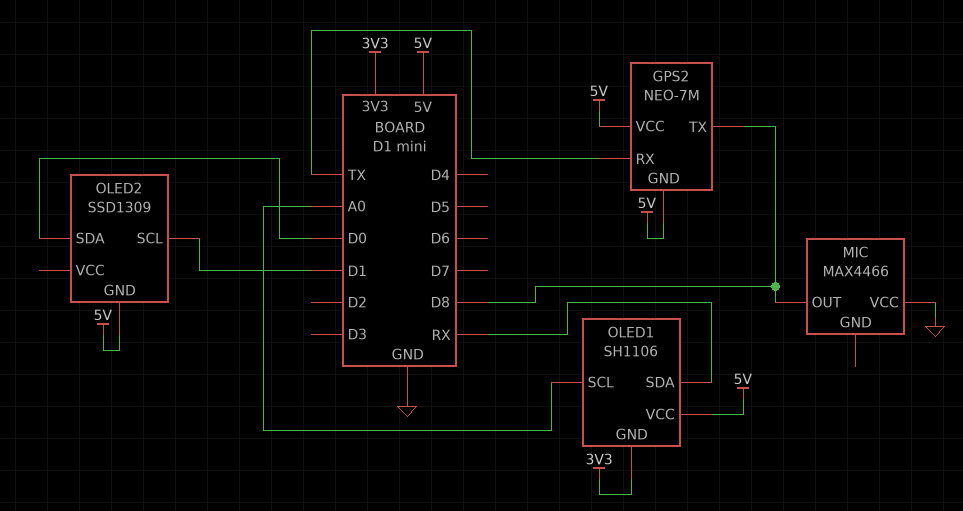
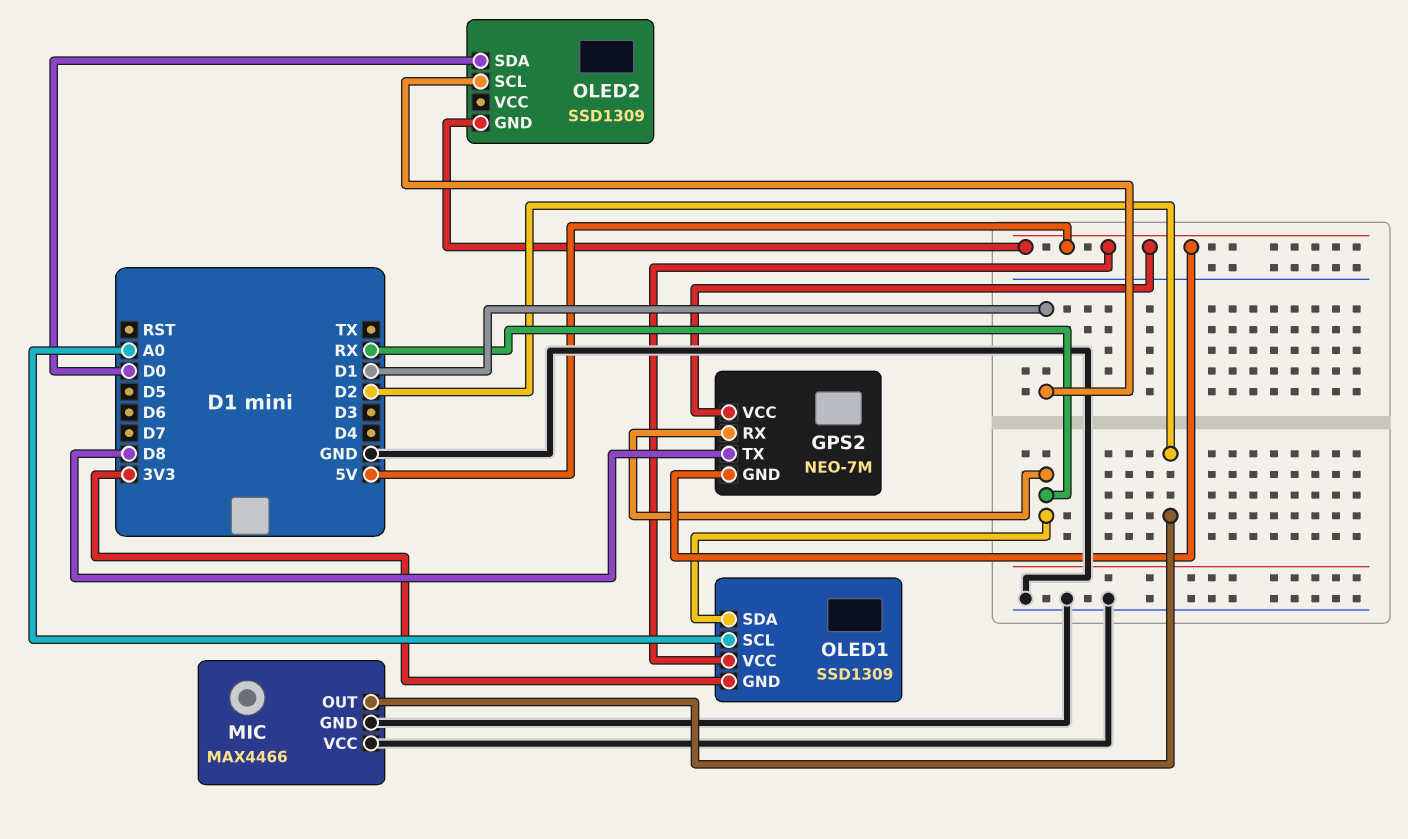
GPS2 pin RX: TX -> RX
MIC pin GND: none -> GND
MIC pin OUT: D8 -> D2
OLED1: SH1106 -> SSD1309

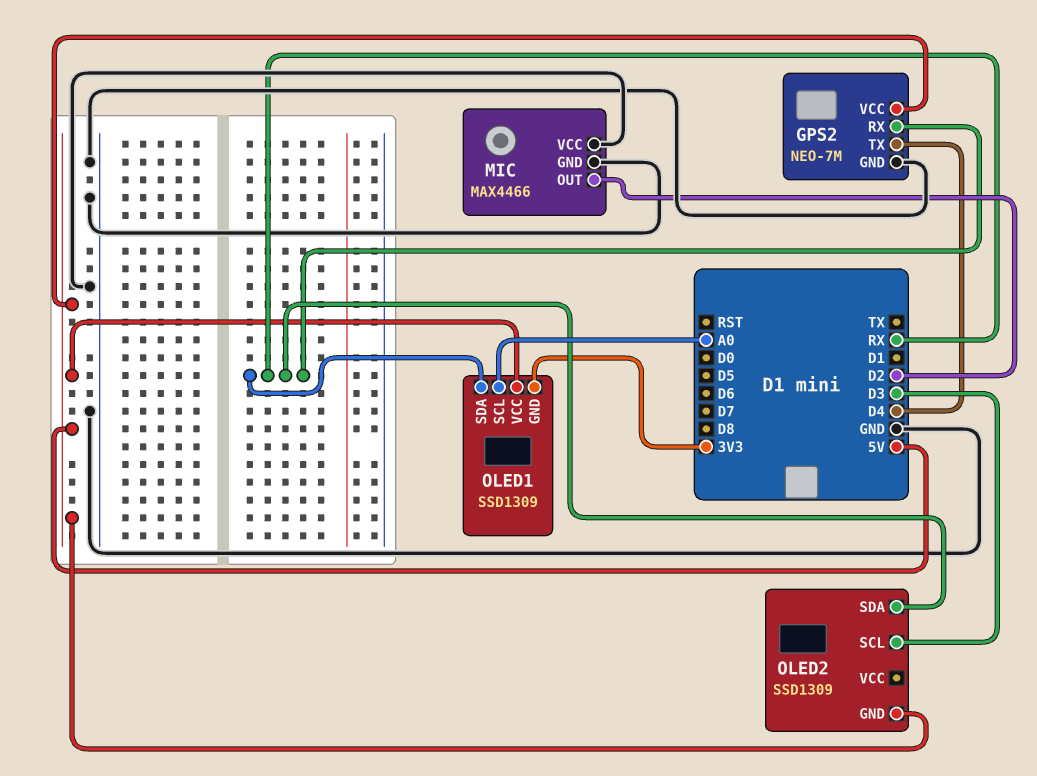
GPS2 pin GND: 5V -> GND
GPS2 pin TX: D8 -> D4
OLED2 pin SCL: D1 -> D3
OLED2 pin SDA: D0 -> RX

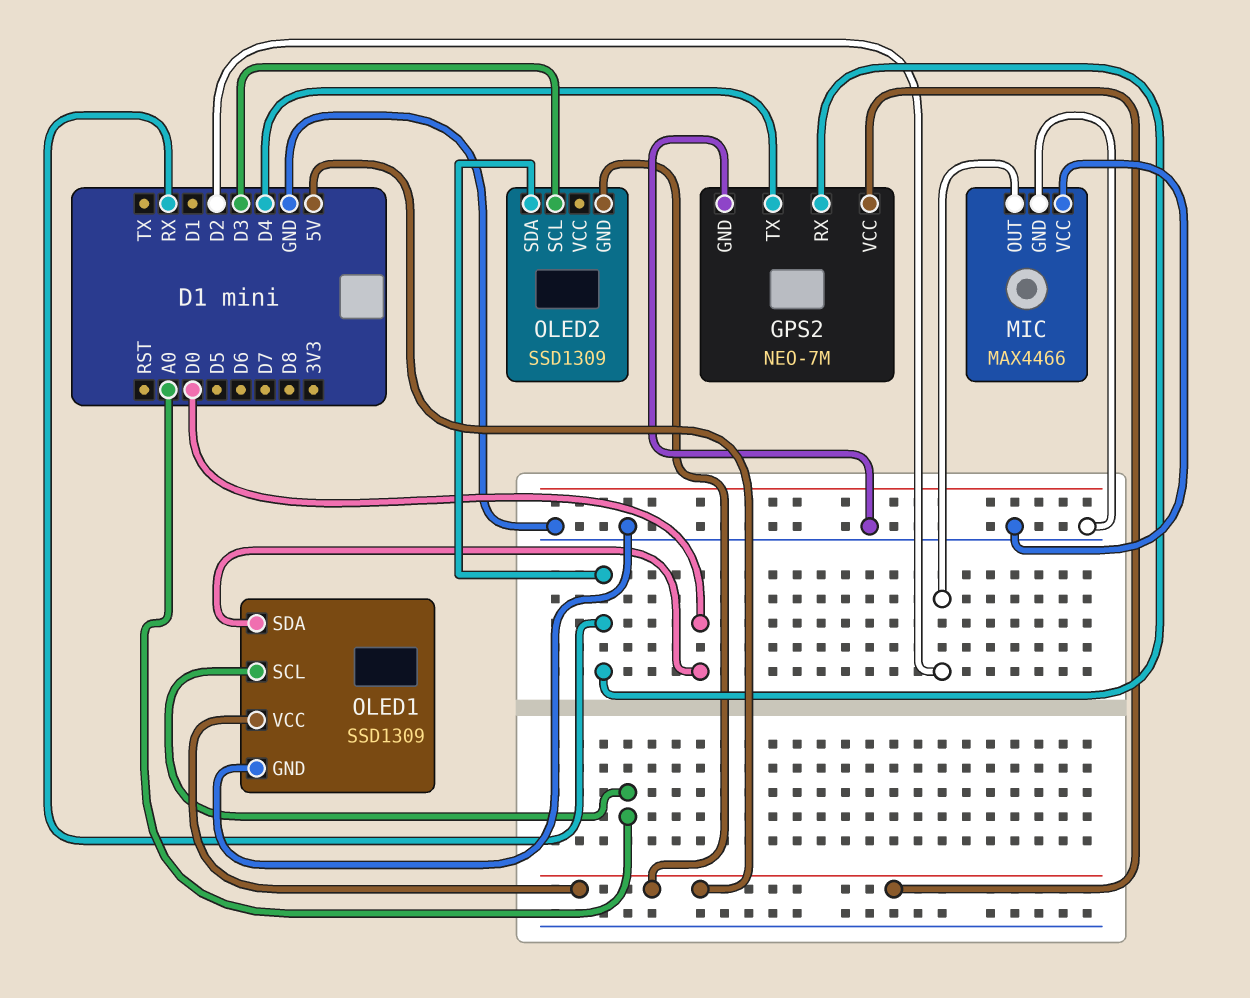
OLED1 pin GND: 3V3 -> GND
OLED1 pin SDA: RX -> D0

